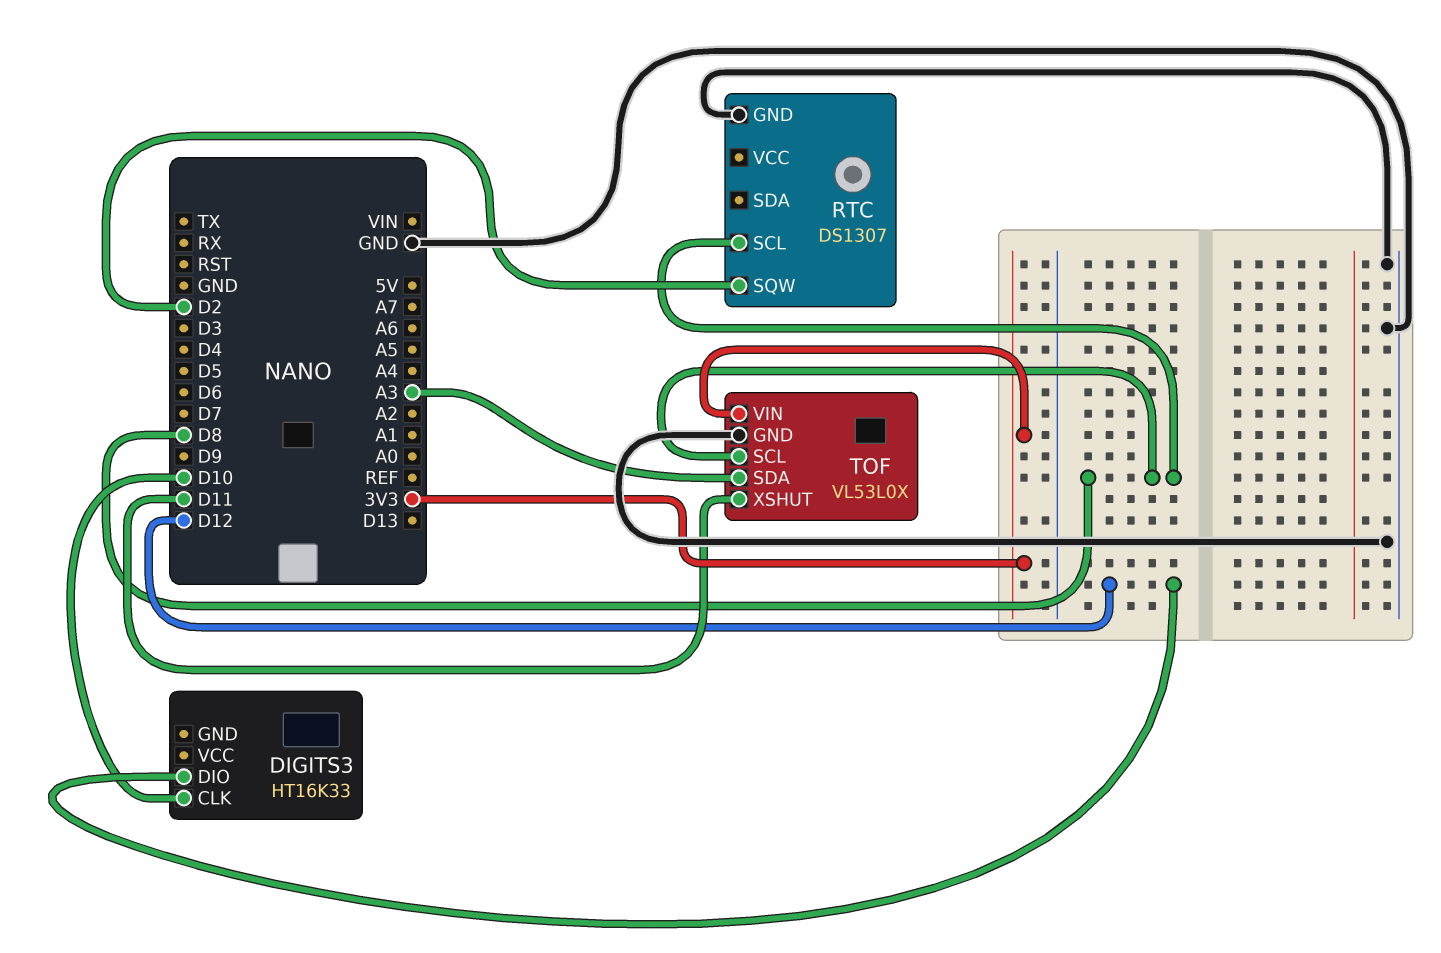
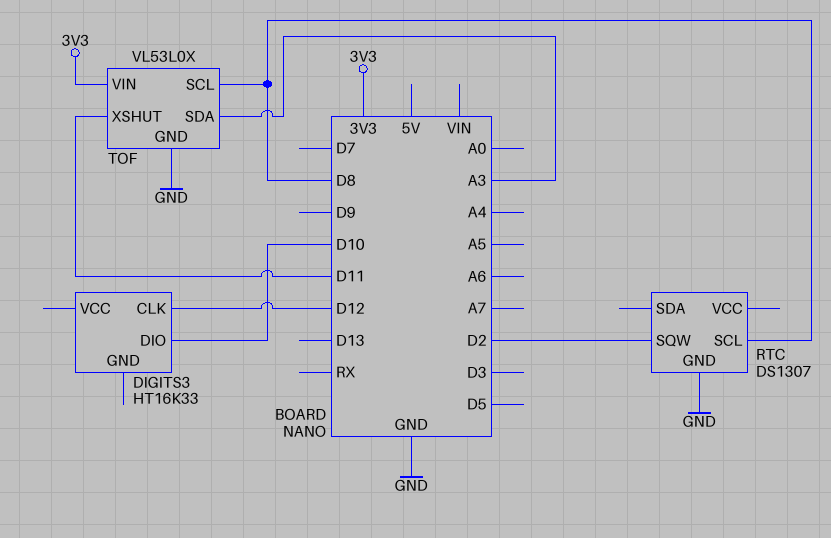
DIGITS3 pin CLK: D10 -> D12
DIGITS3 pin DIO: D12 -> D10

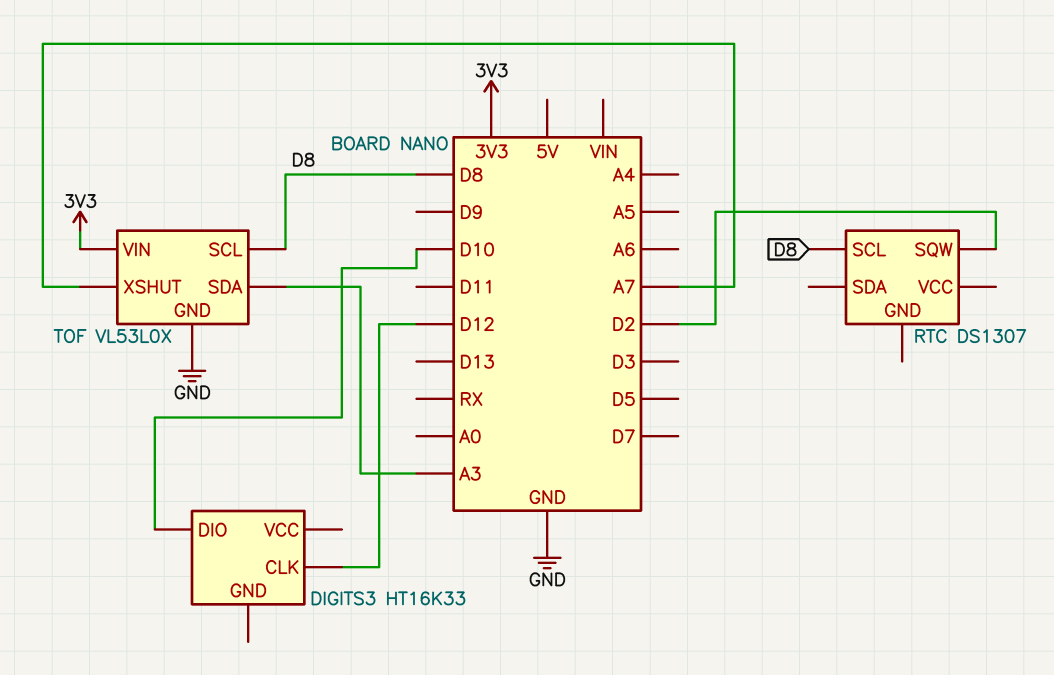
RTC pin GND: GND -> none
TOF pin XSHUT: D11 -> A7

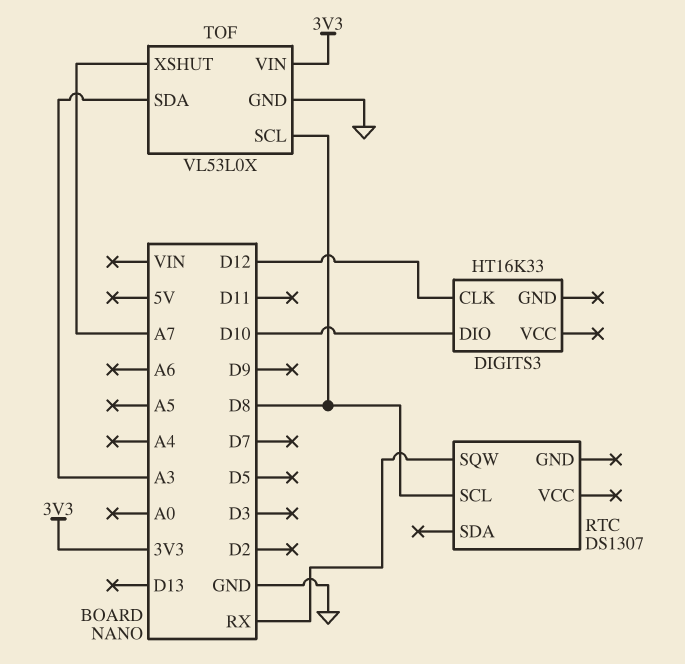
RTC pin SQW: D2 -> RX

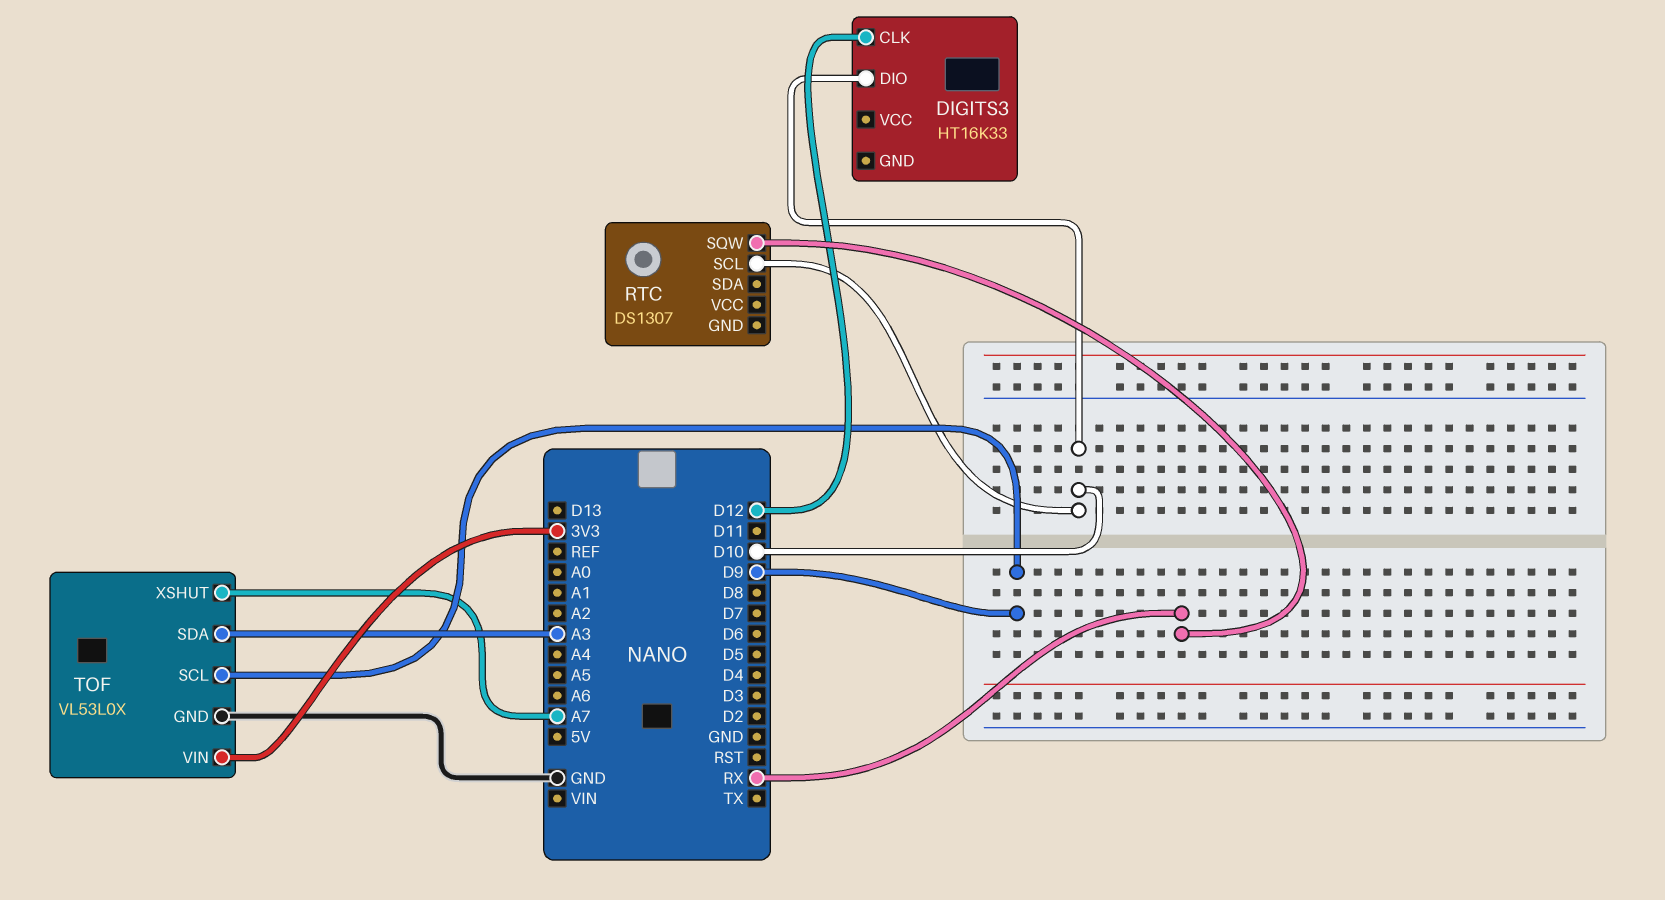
RTC pin SCL: D8 -> D10
TOF pin SCL: D8 -> D9

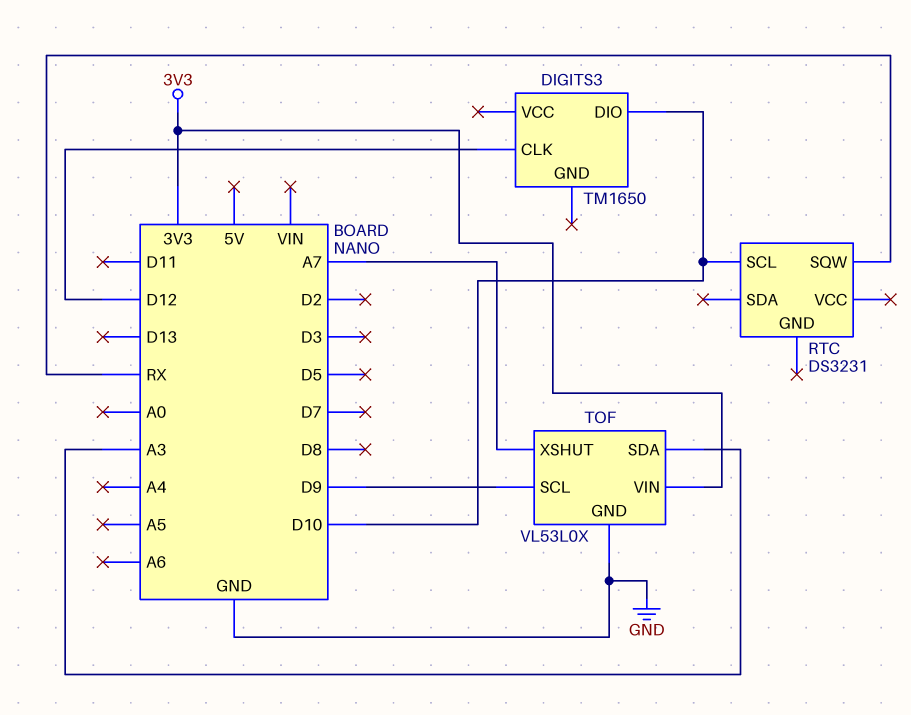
DIGITS3: HT16K33 -> TM1650
RTC: DS1307 -> DS3231

